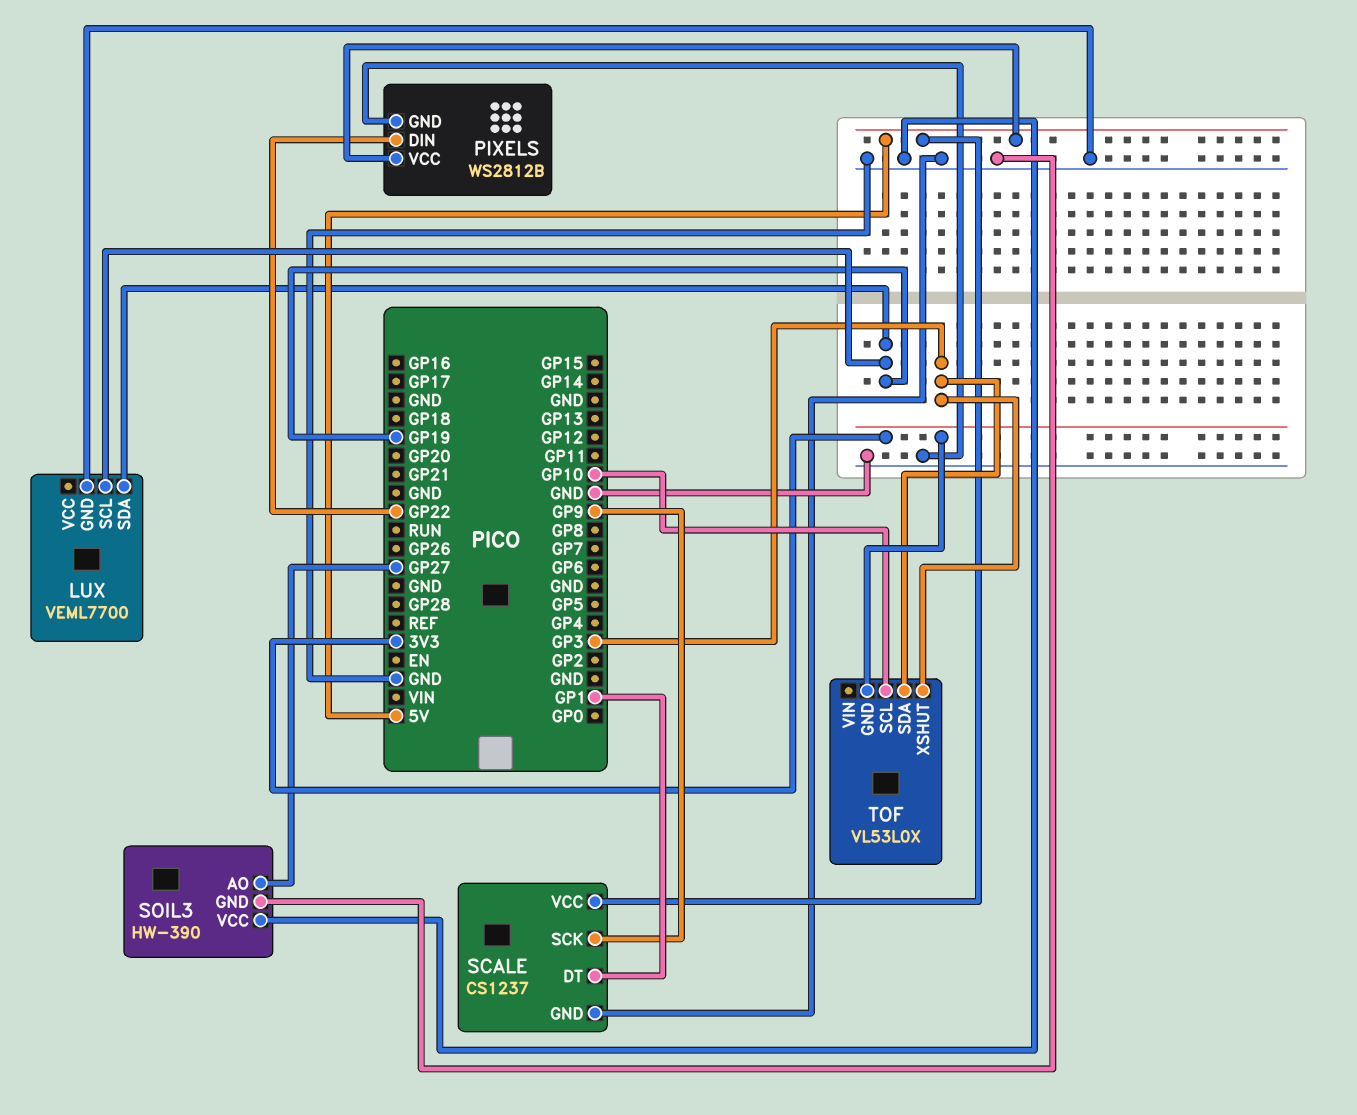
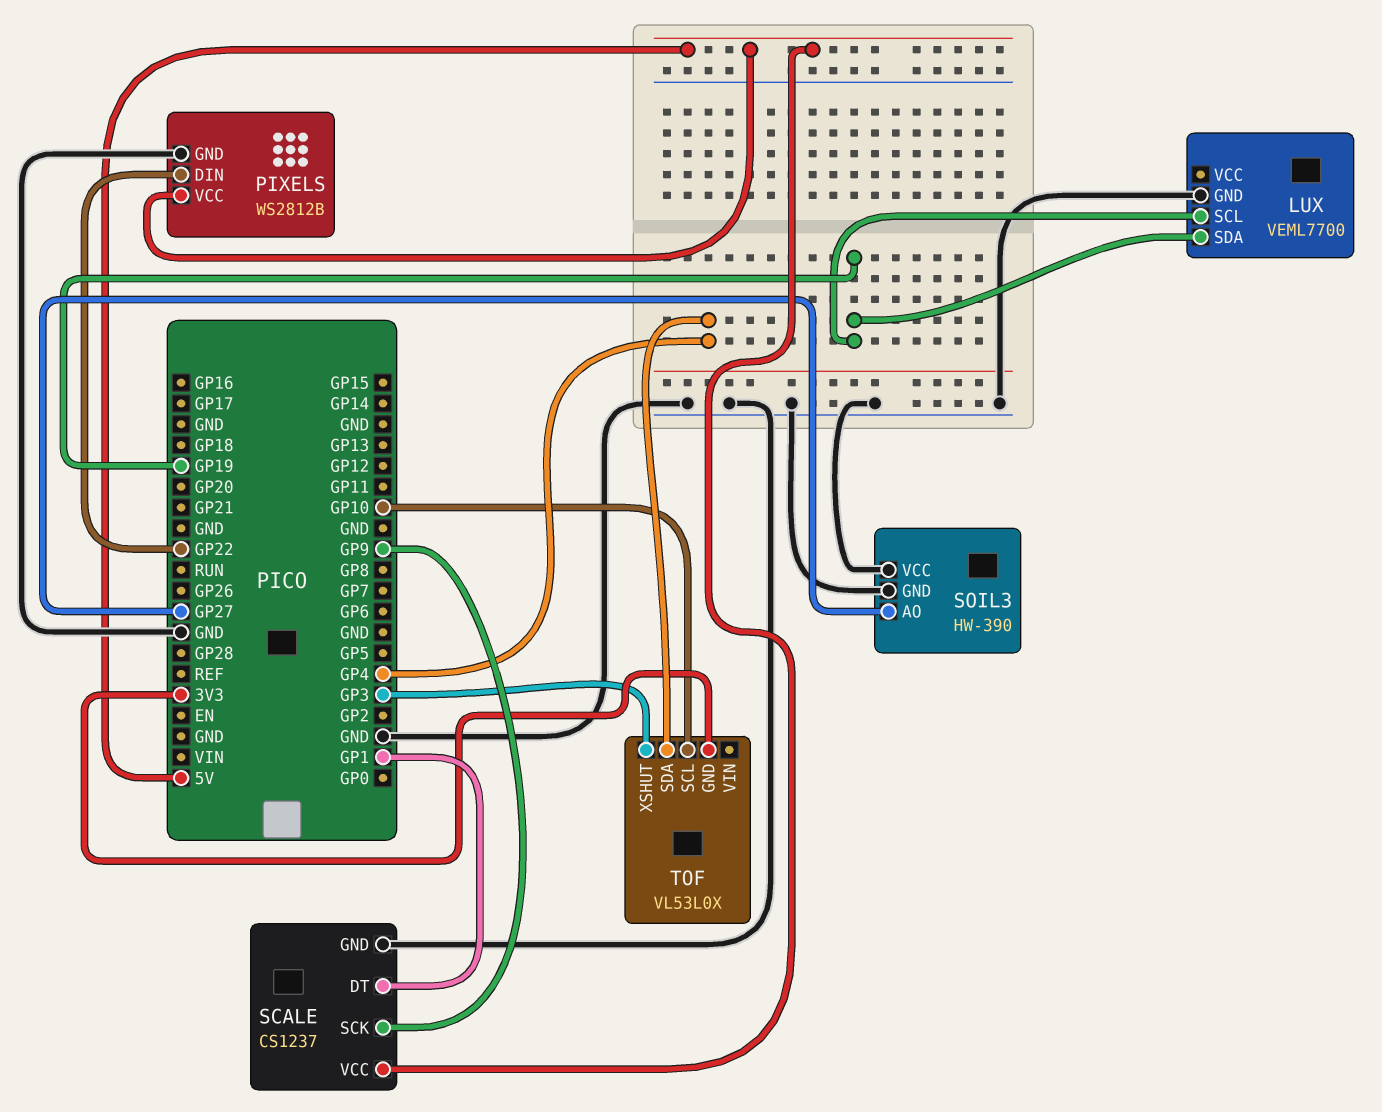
TOF pin SDA: GP3 -> GP4

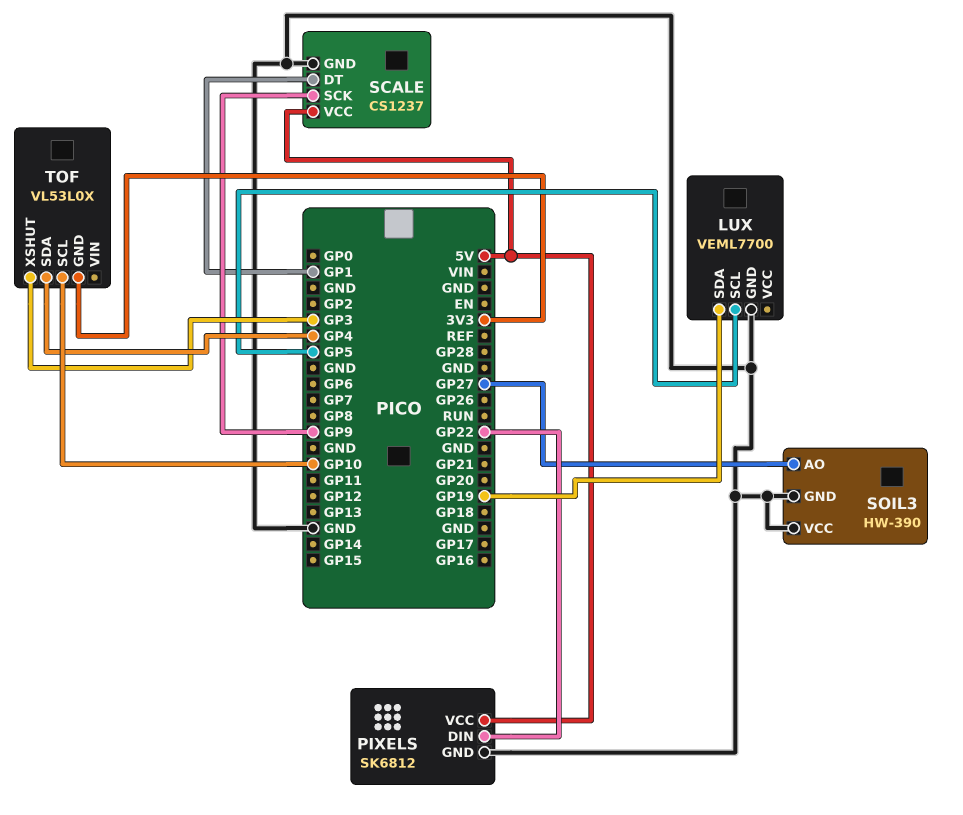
LUX pin SCL: GP19 -> GP5
PIXELS: WS2812B -> SK6812

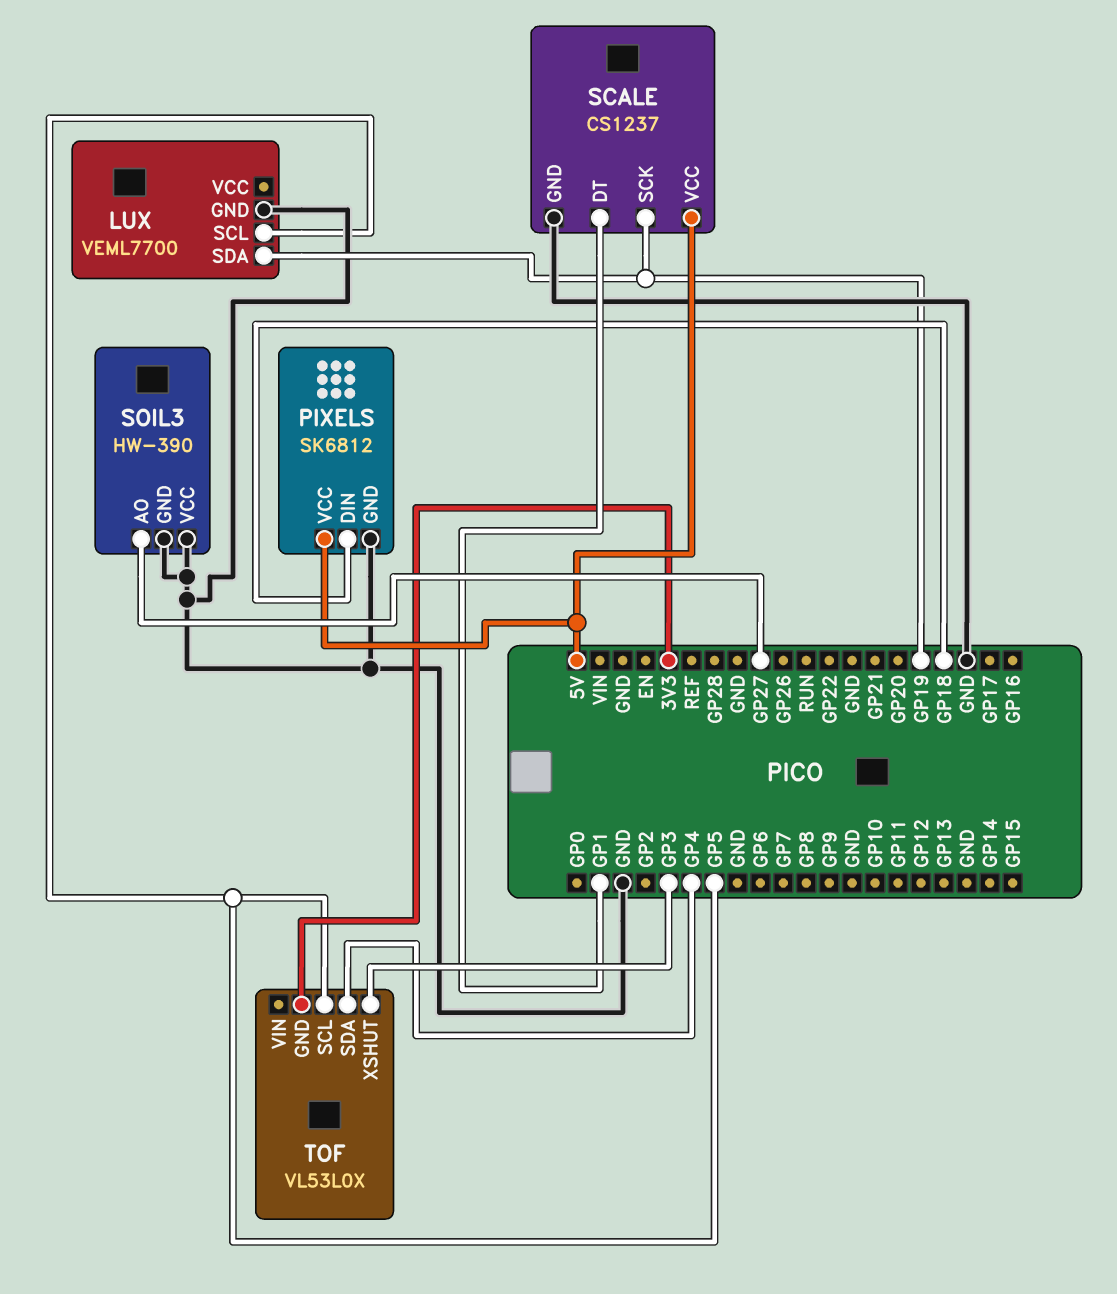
PIXELS pin DIN: GP22 -> GP18
SCALE pin SCK: GP9 -> GP19
TOF pin SCL: GP10 -> GP5

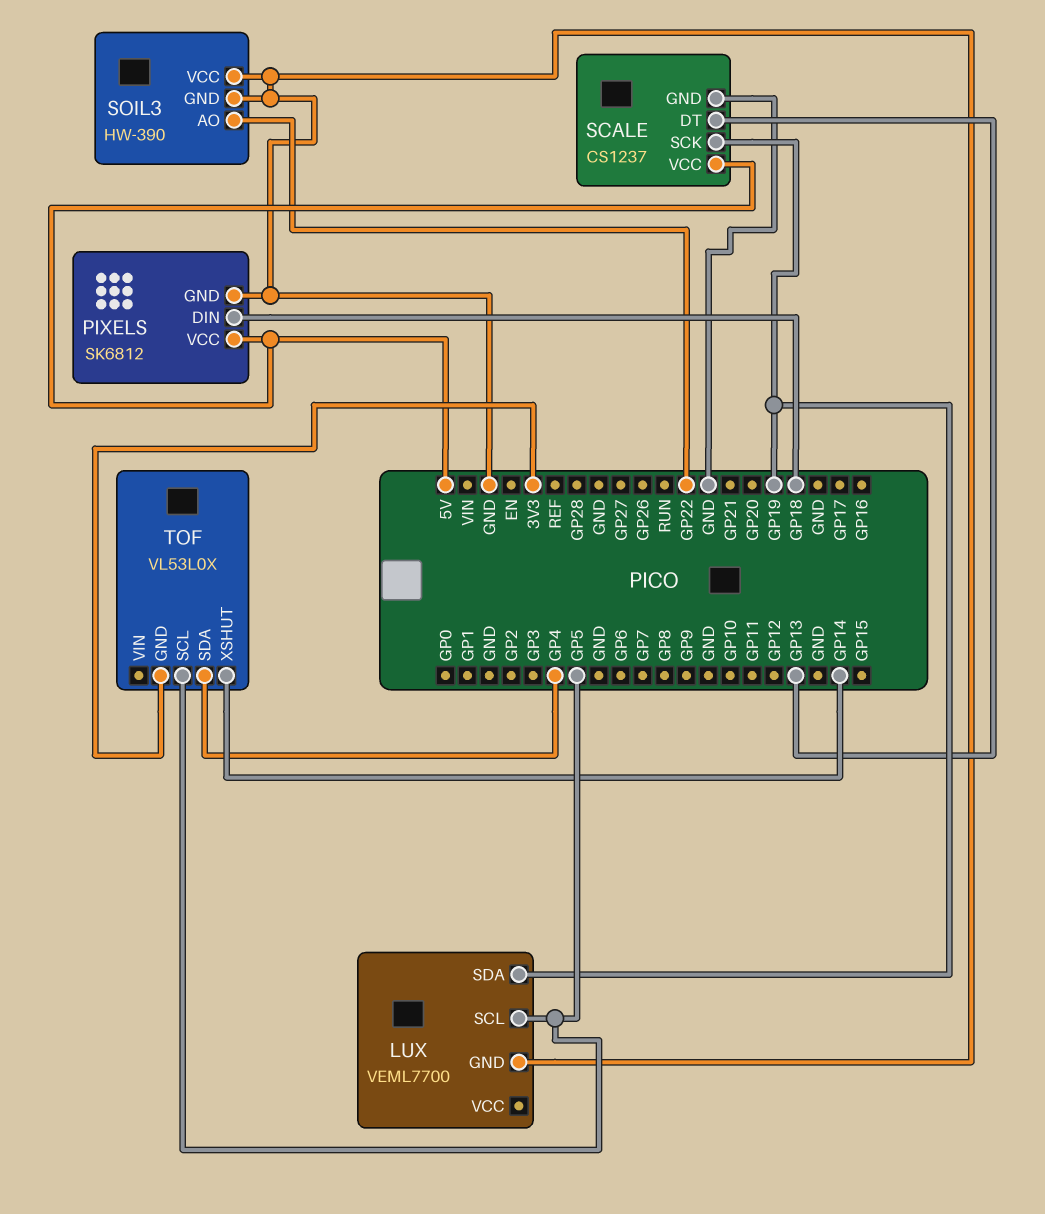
SCALE pin DT: GP1 -> GP13
SOIL3 pin AO: GP27 -> GP22
TOF pin XSHUT: GP3 -> GP14

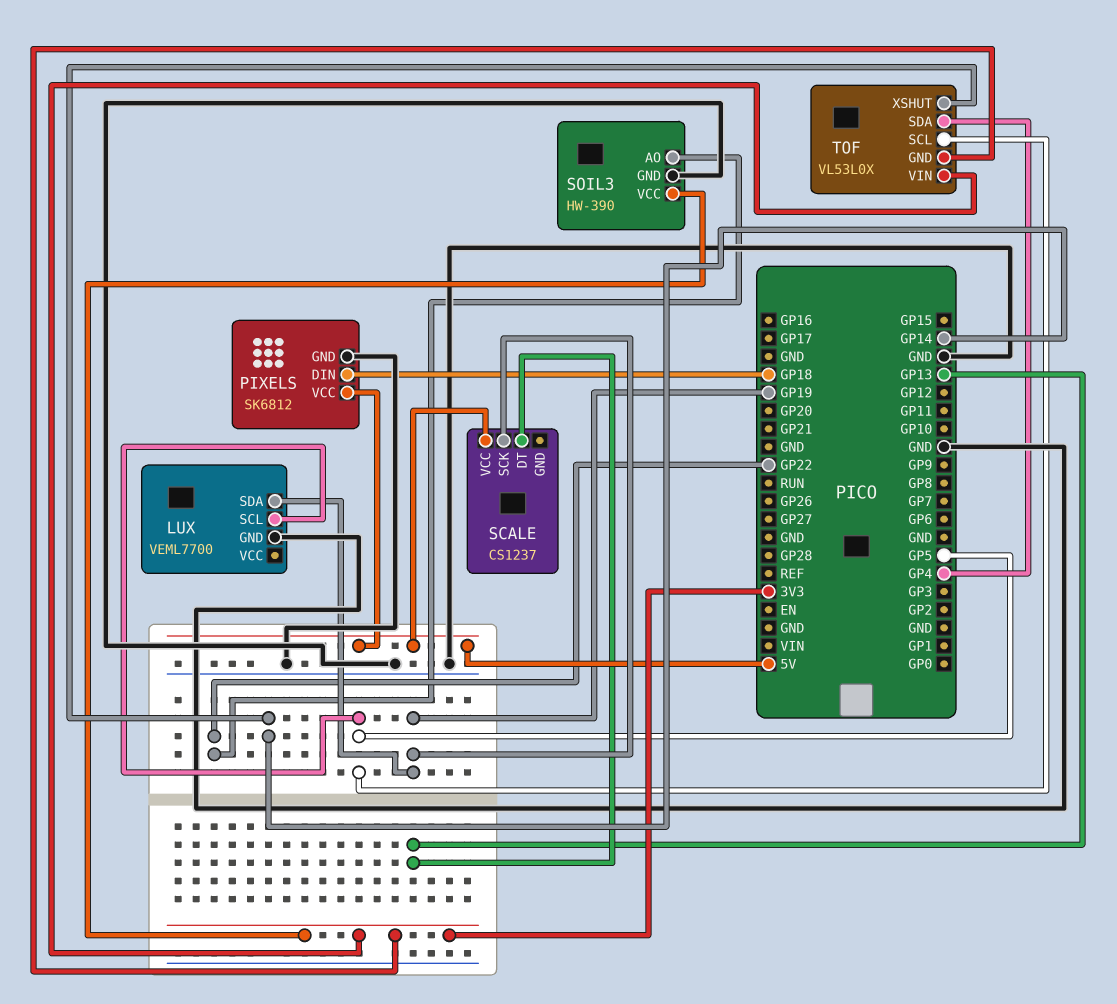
SCALE pin GND: GND -> none
SOIL3 pin VCC: GND -> 3V3
TOF pin VIN: none -> 3V3

